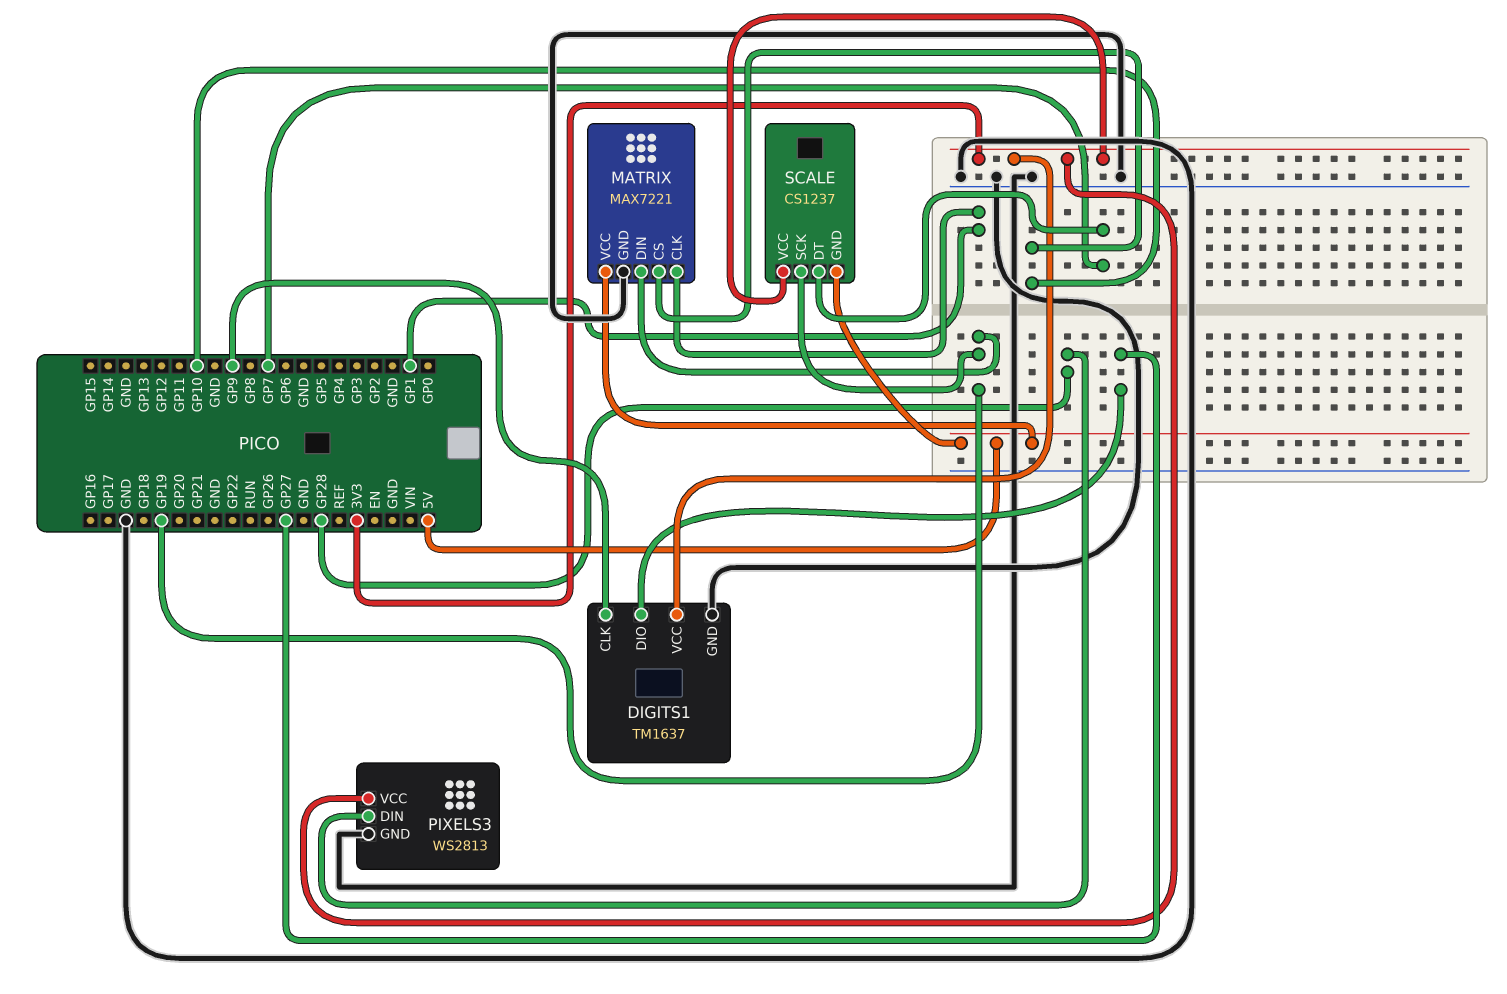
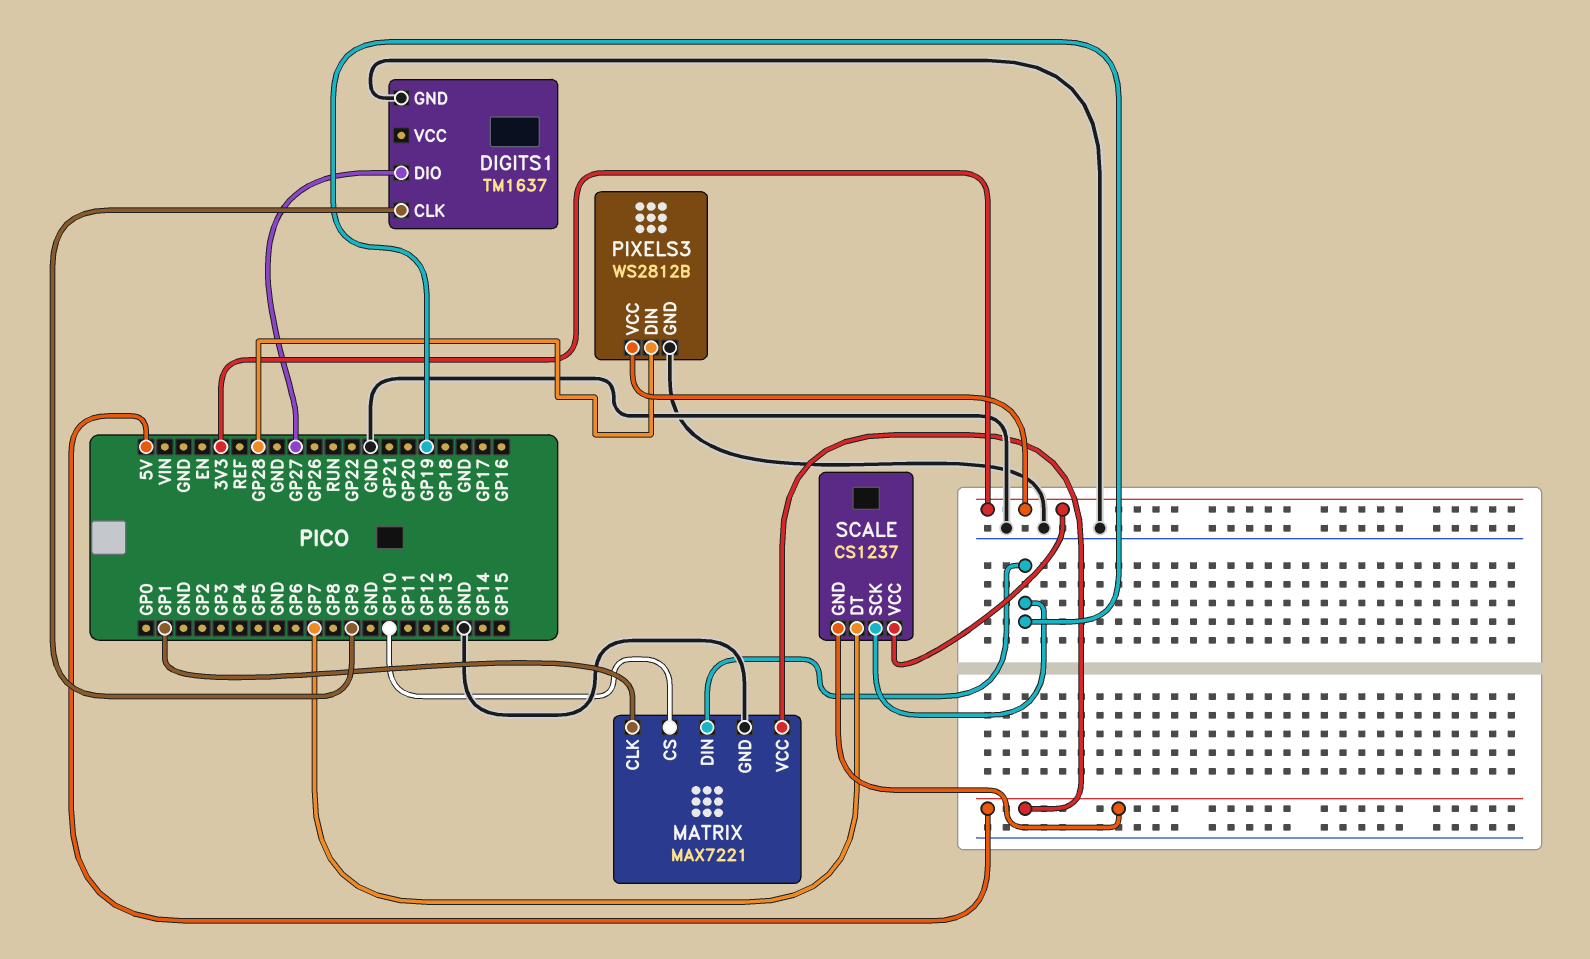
DIGITS1 pin VCC: 3V3 -> none
PIXELS3: WS2813 -> WS2812B

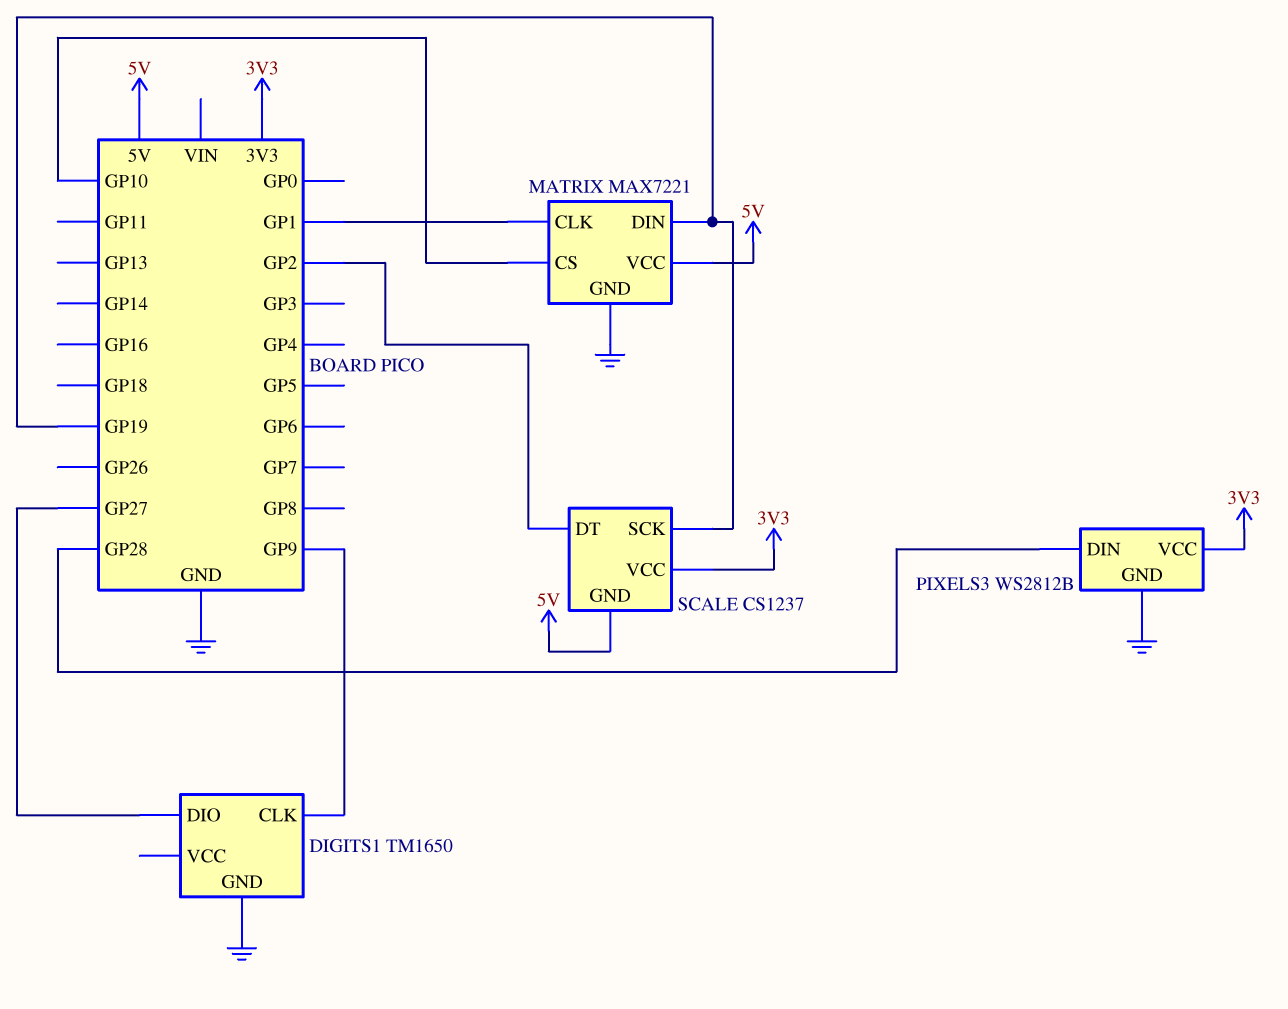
DIGITS1: TM1637 -> TM1650
SCALE pin DT: GP7 -> GP2

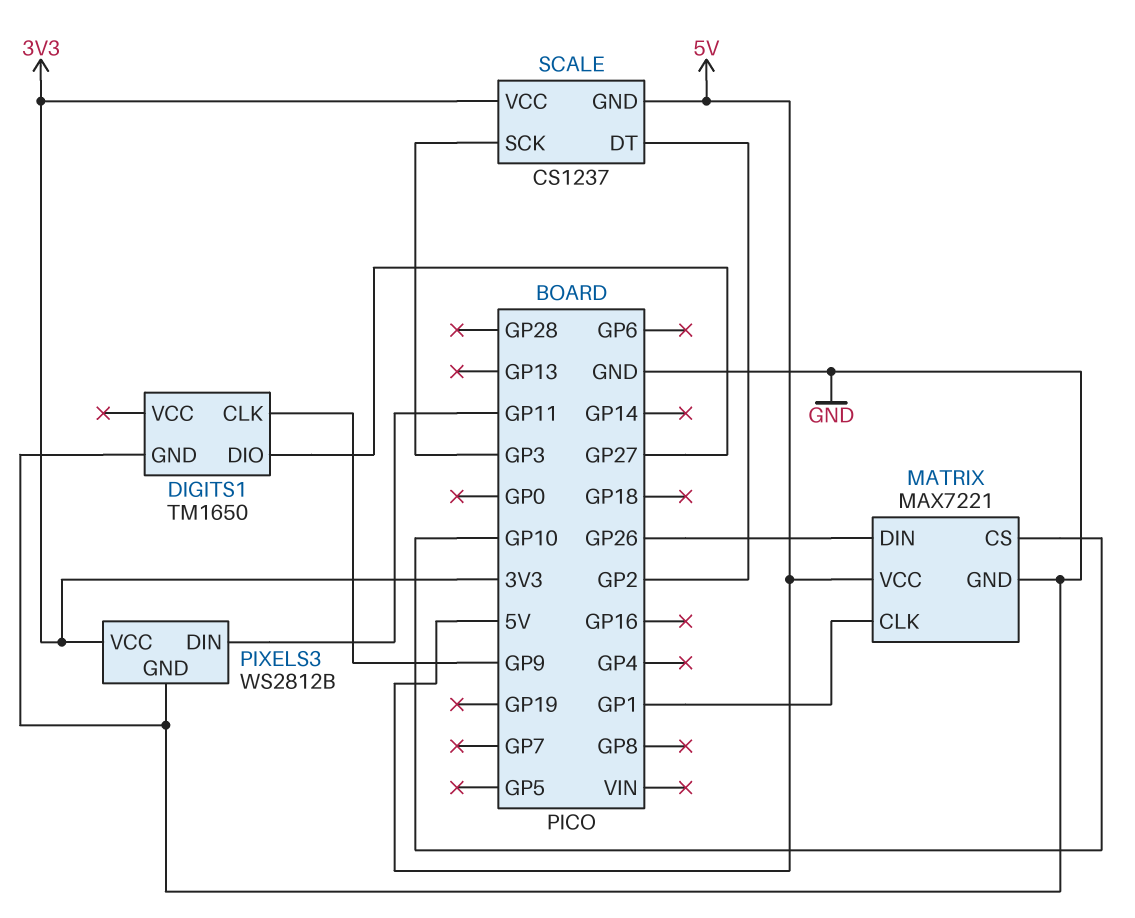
MATRIX pin DIN: GP19 -> GP26
PIXELS3 pin DIN: GP28 -> GP11
SCALE pin SCK: GP19 -> GP3

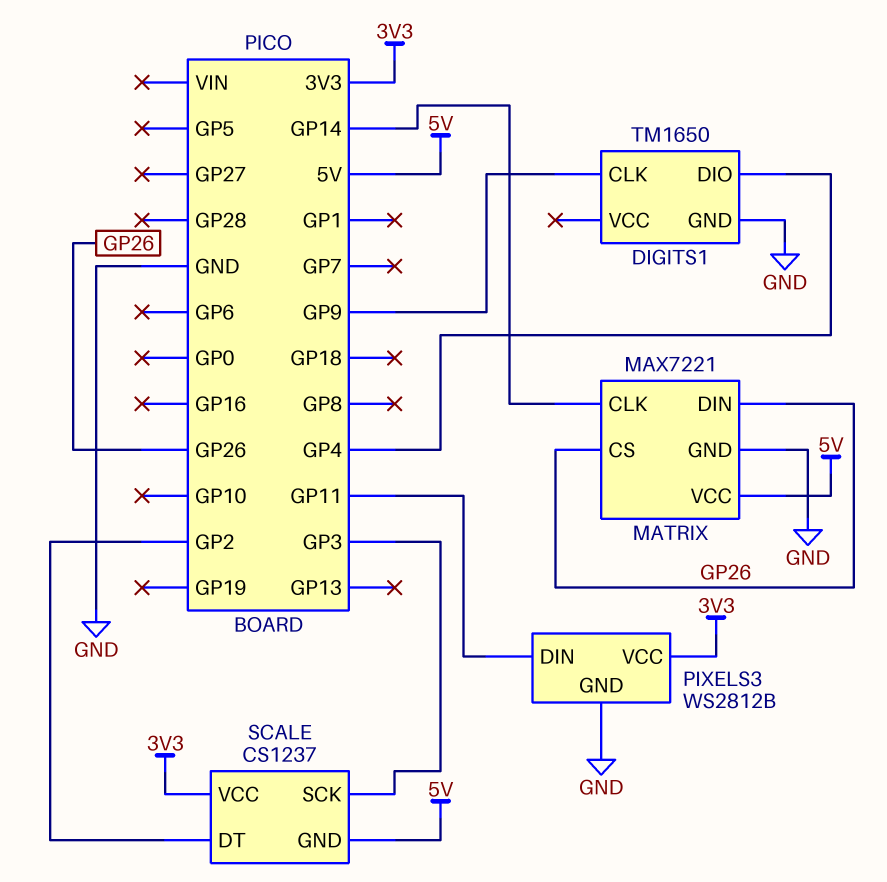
DIGITS1 pin DIO: GP27 -> GP4
MATRIX pin CLK: GP1 -> GP14
MATRIX pin CS: GP10 -> GP26

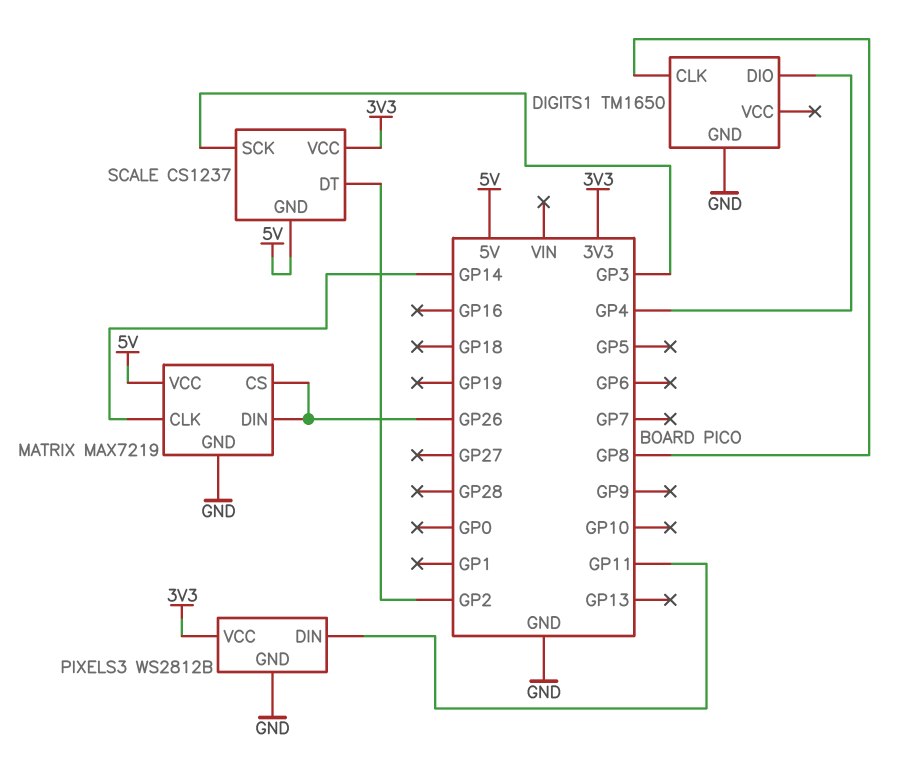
DIGITS1 pin CLK: GP9 -> GP8
MATRIX: MAX7221 -> MAX7219

